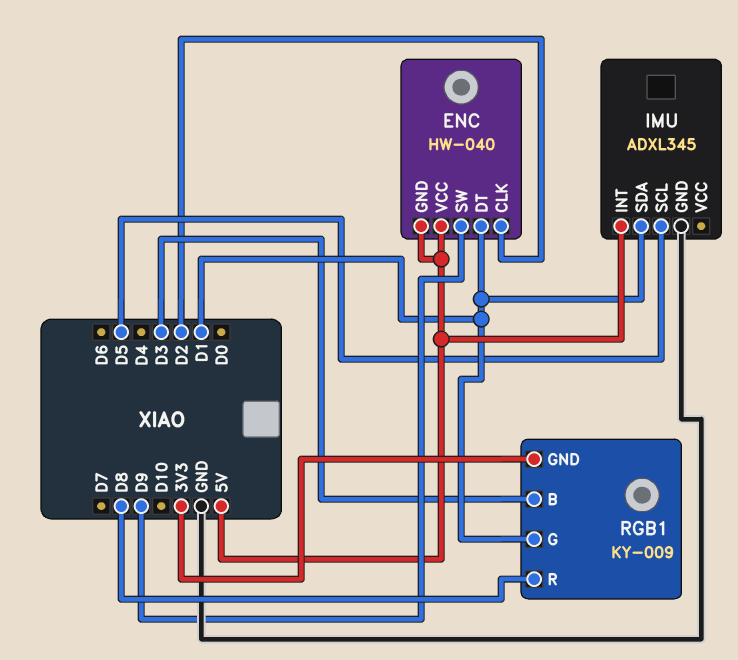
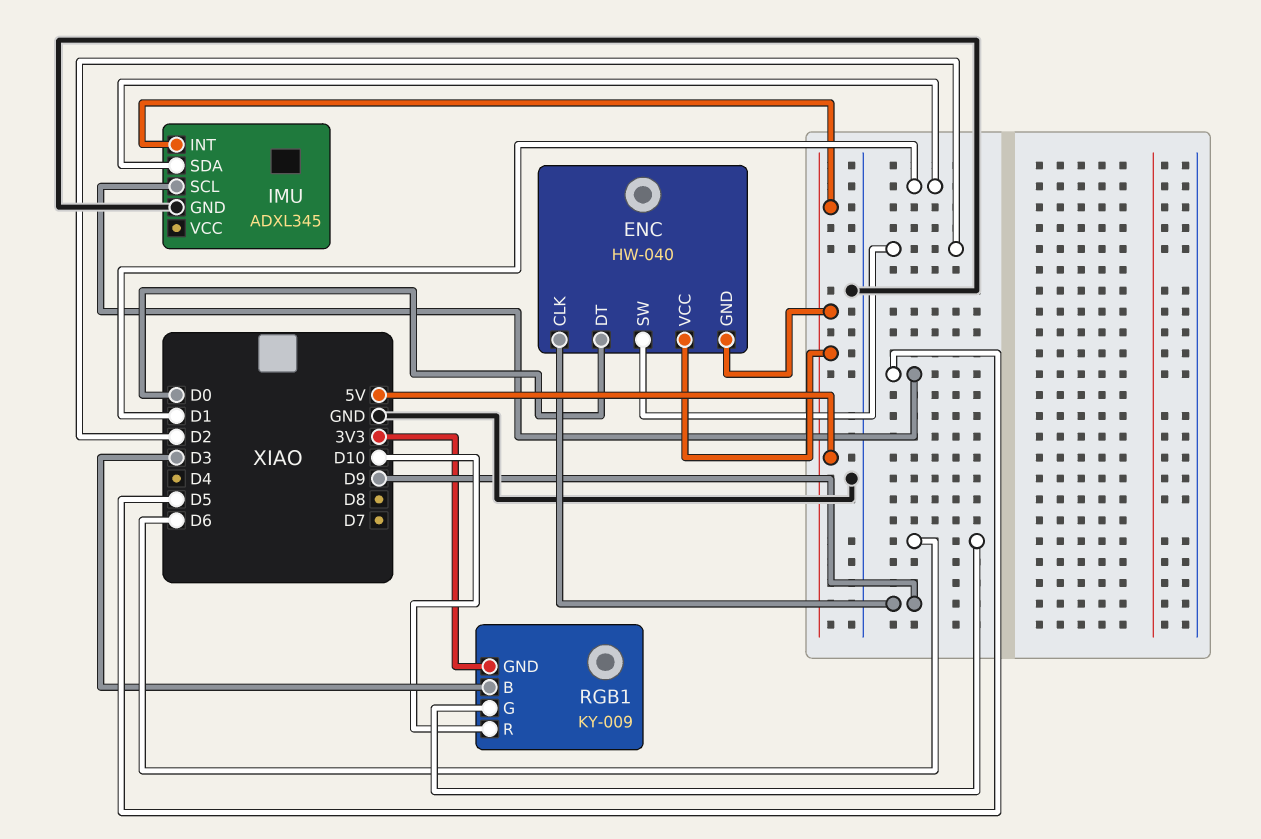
ENC pin CLK: D2 -> D9
ENC pin DT: D1 -> D0
ENC pin SW: D9 -> D2
RGB1 pin G: D1 -> D6
RGB1 pin R: D8 -> D10

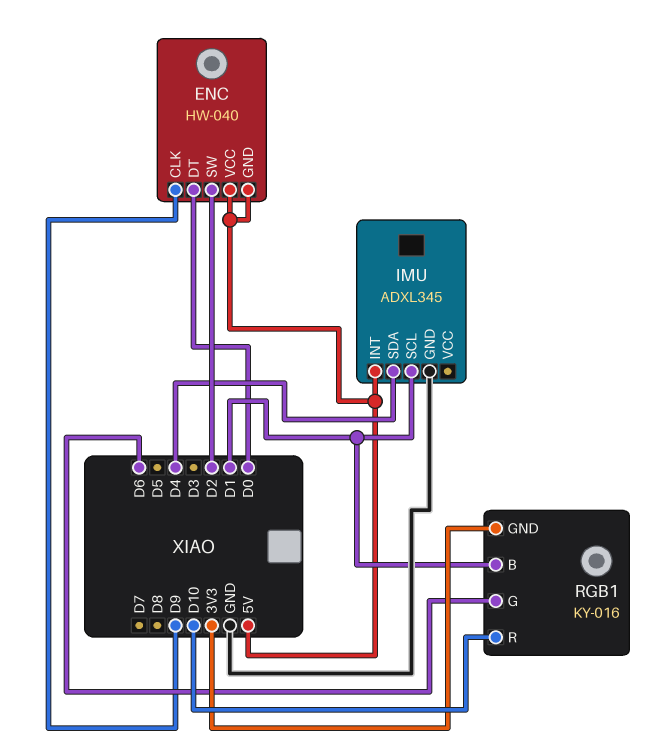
IMU pin SCL: D5 -> D1
IMU pin SDA: D1 -> D4
RGB1: KY-009 -> KY-016
RGB1 pin B: D3 -> D1

